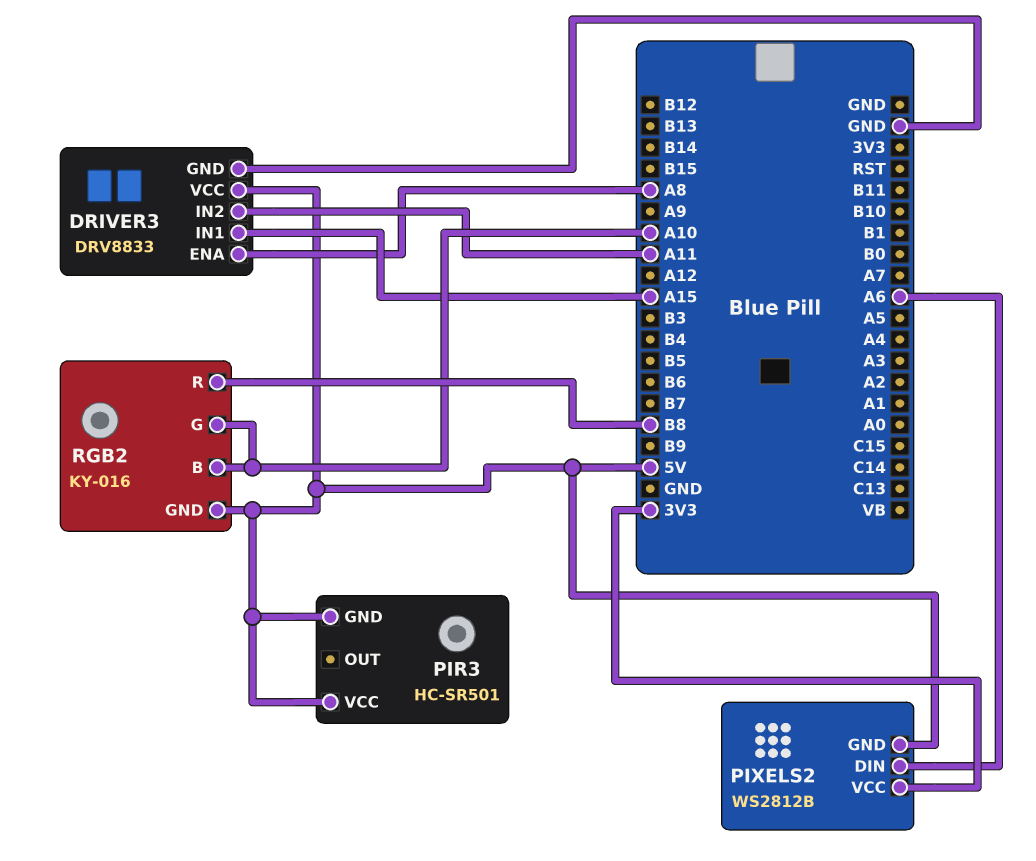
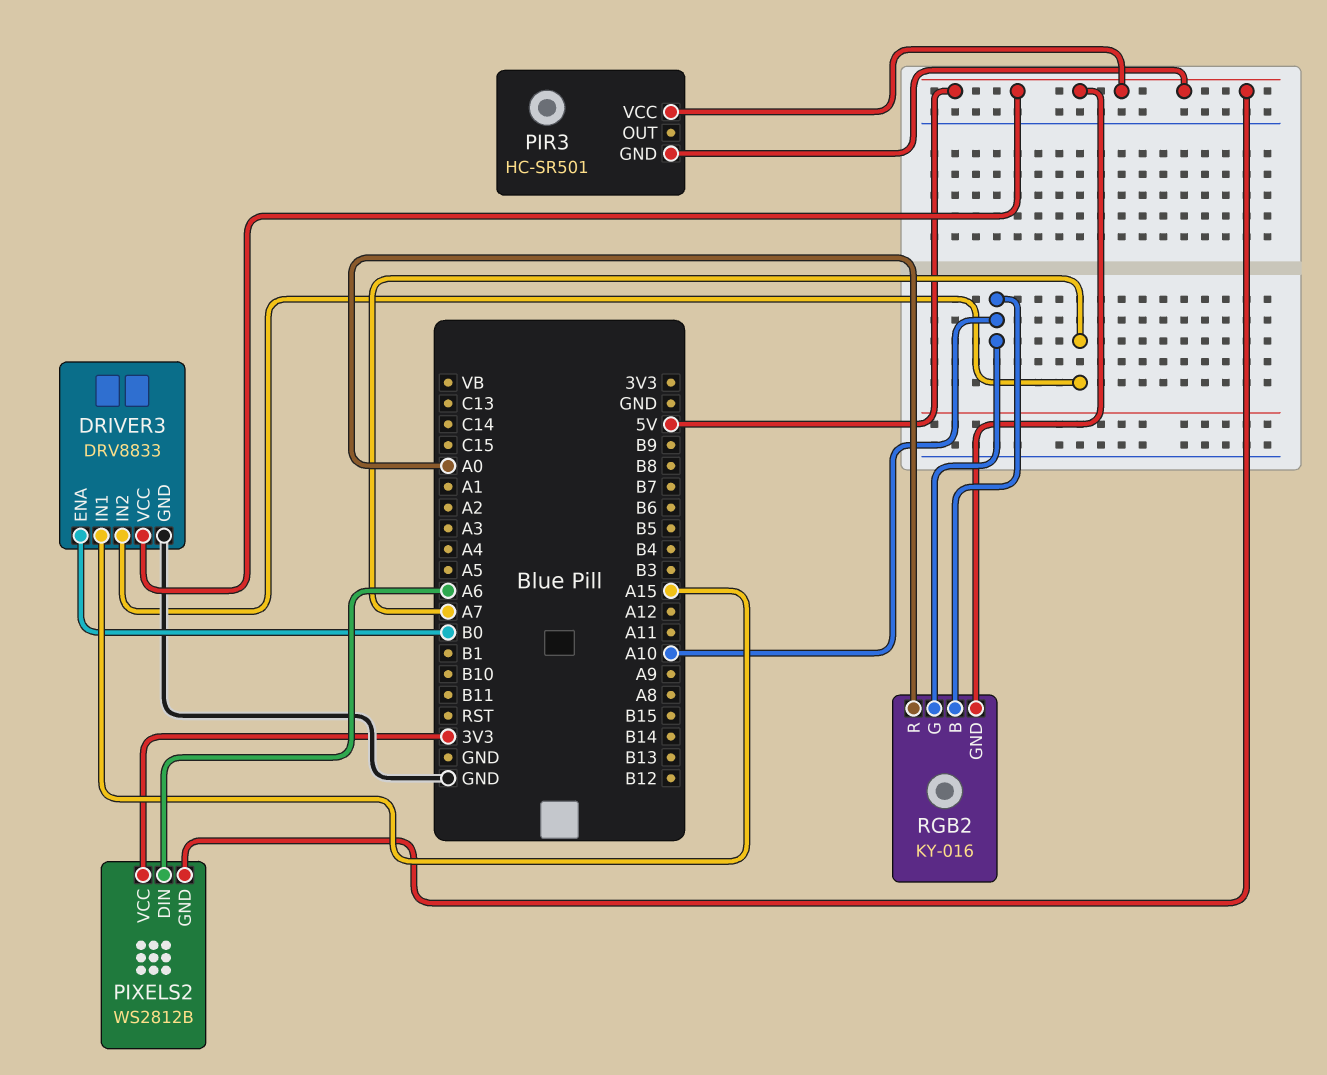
DRIVER3 pin ENA: A8 -> B0
DRIVER3 pin IN2: A11 -> A7
RGB2 pin R: B8 -> A0

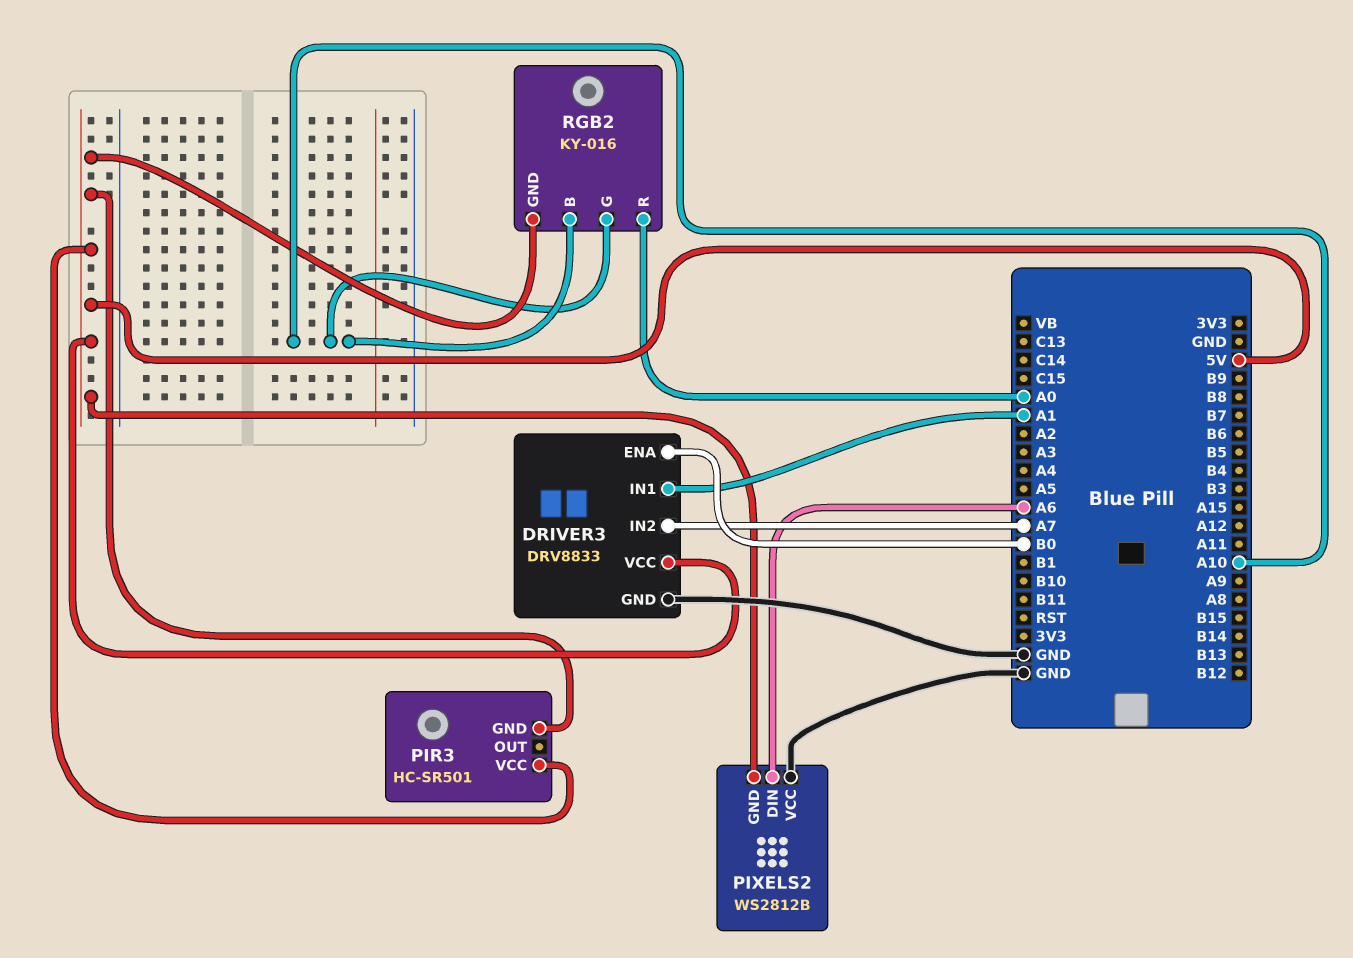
DRIVER3 pin IN1: A15 -> A1
PIXELS2 pin VCC: 3V3 -> GND

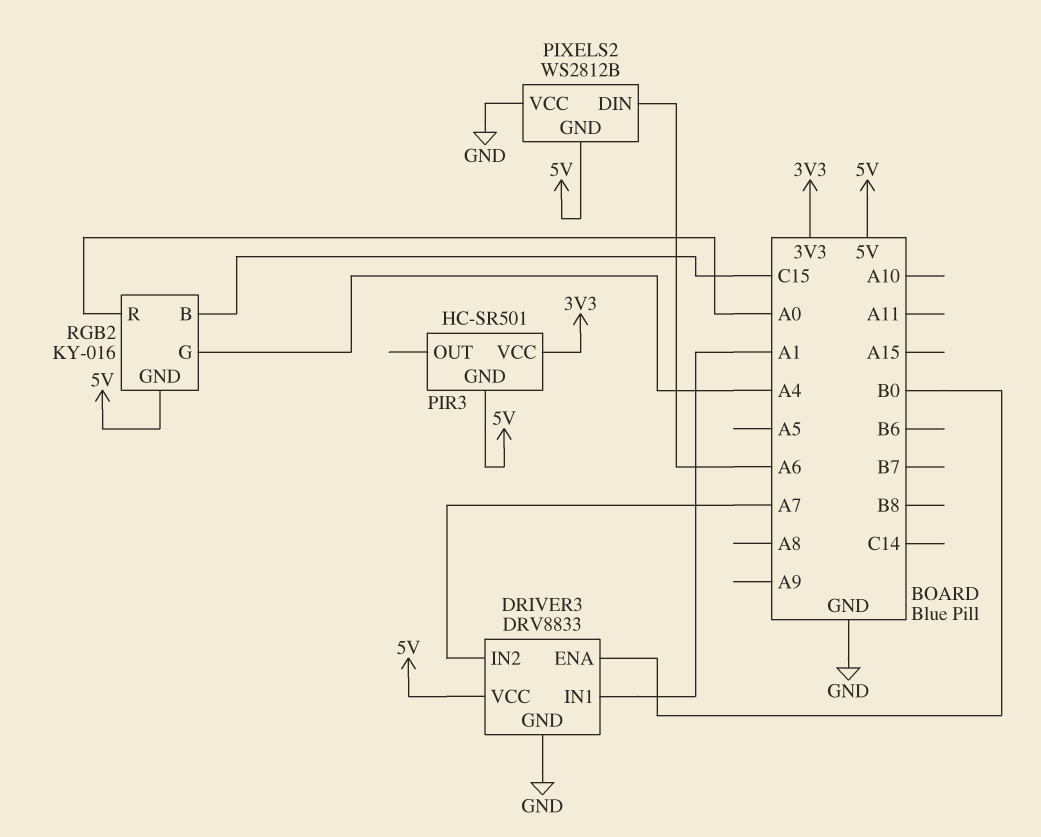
PIR3 pin VCC: 5V -> 3V3
RGB2 pin B: A10 -> C15
RGB2 pin G: A10 -> A4

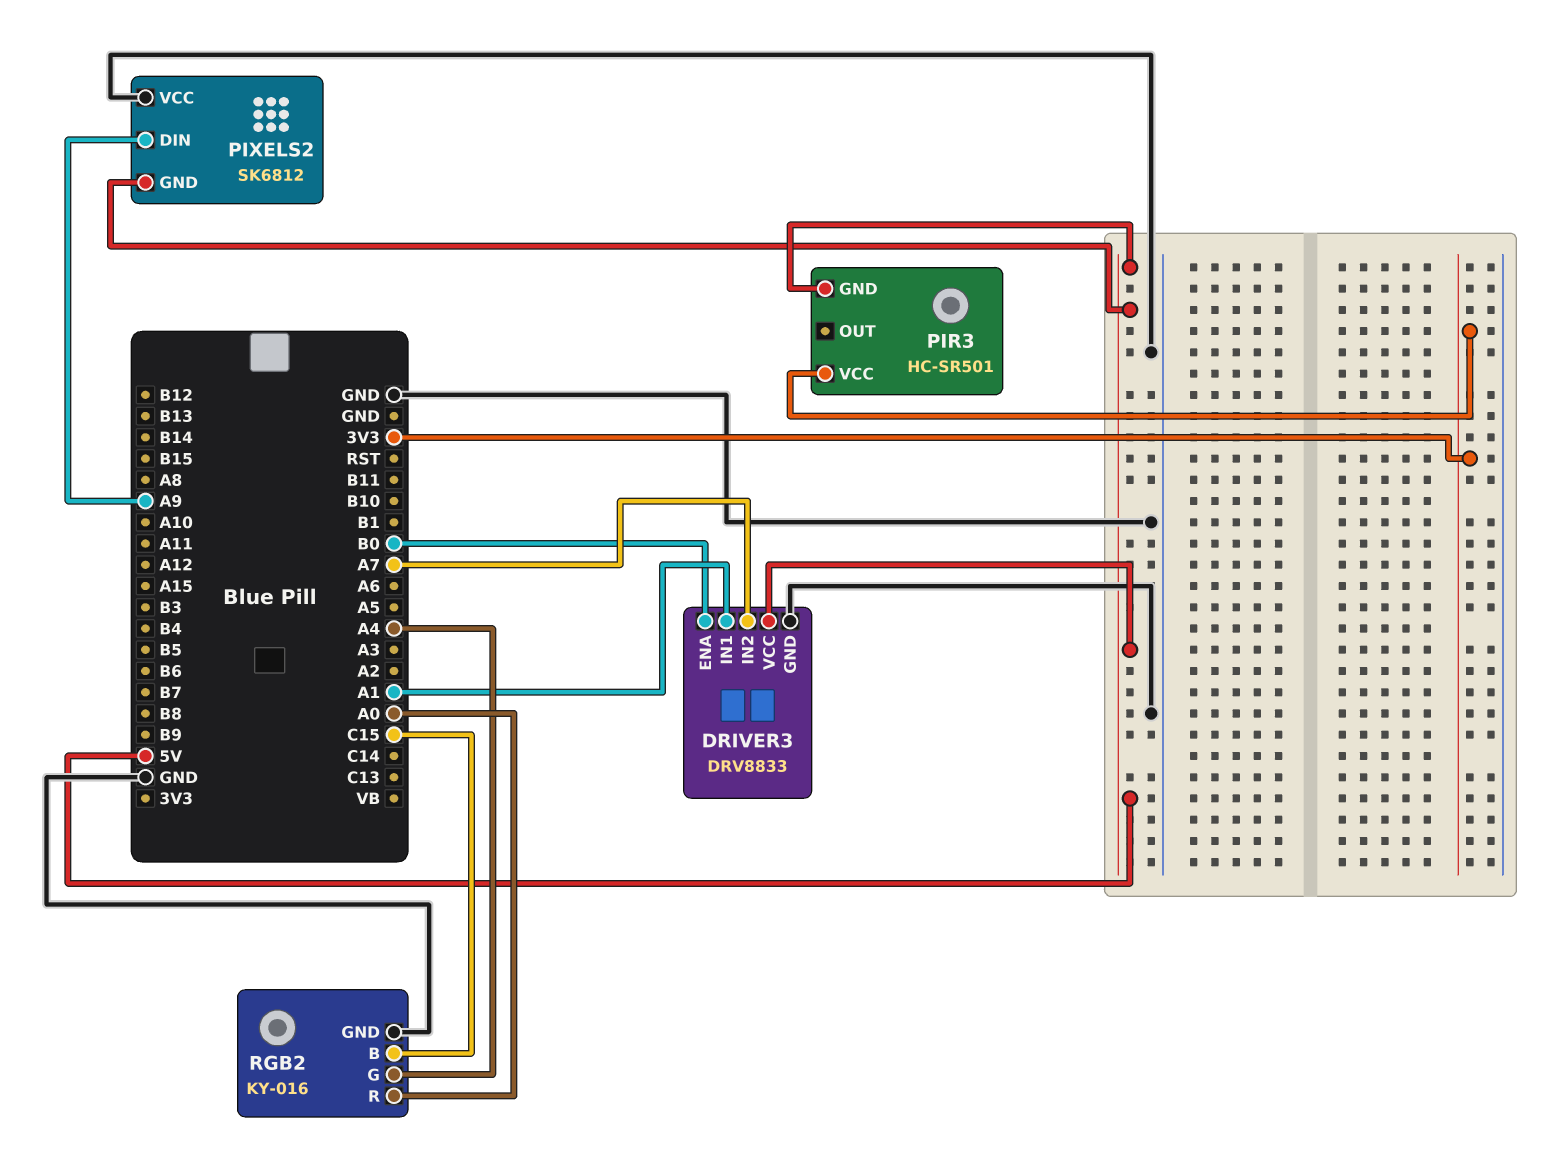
PIXELS2: WS2812B -> SK6812
PIXELS2 pin DIN: A6 -> A9
RGB2 pin GND: 5V -> GND

